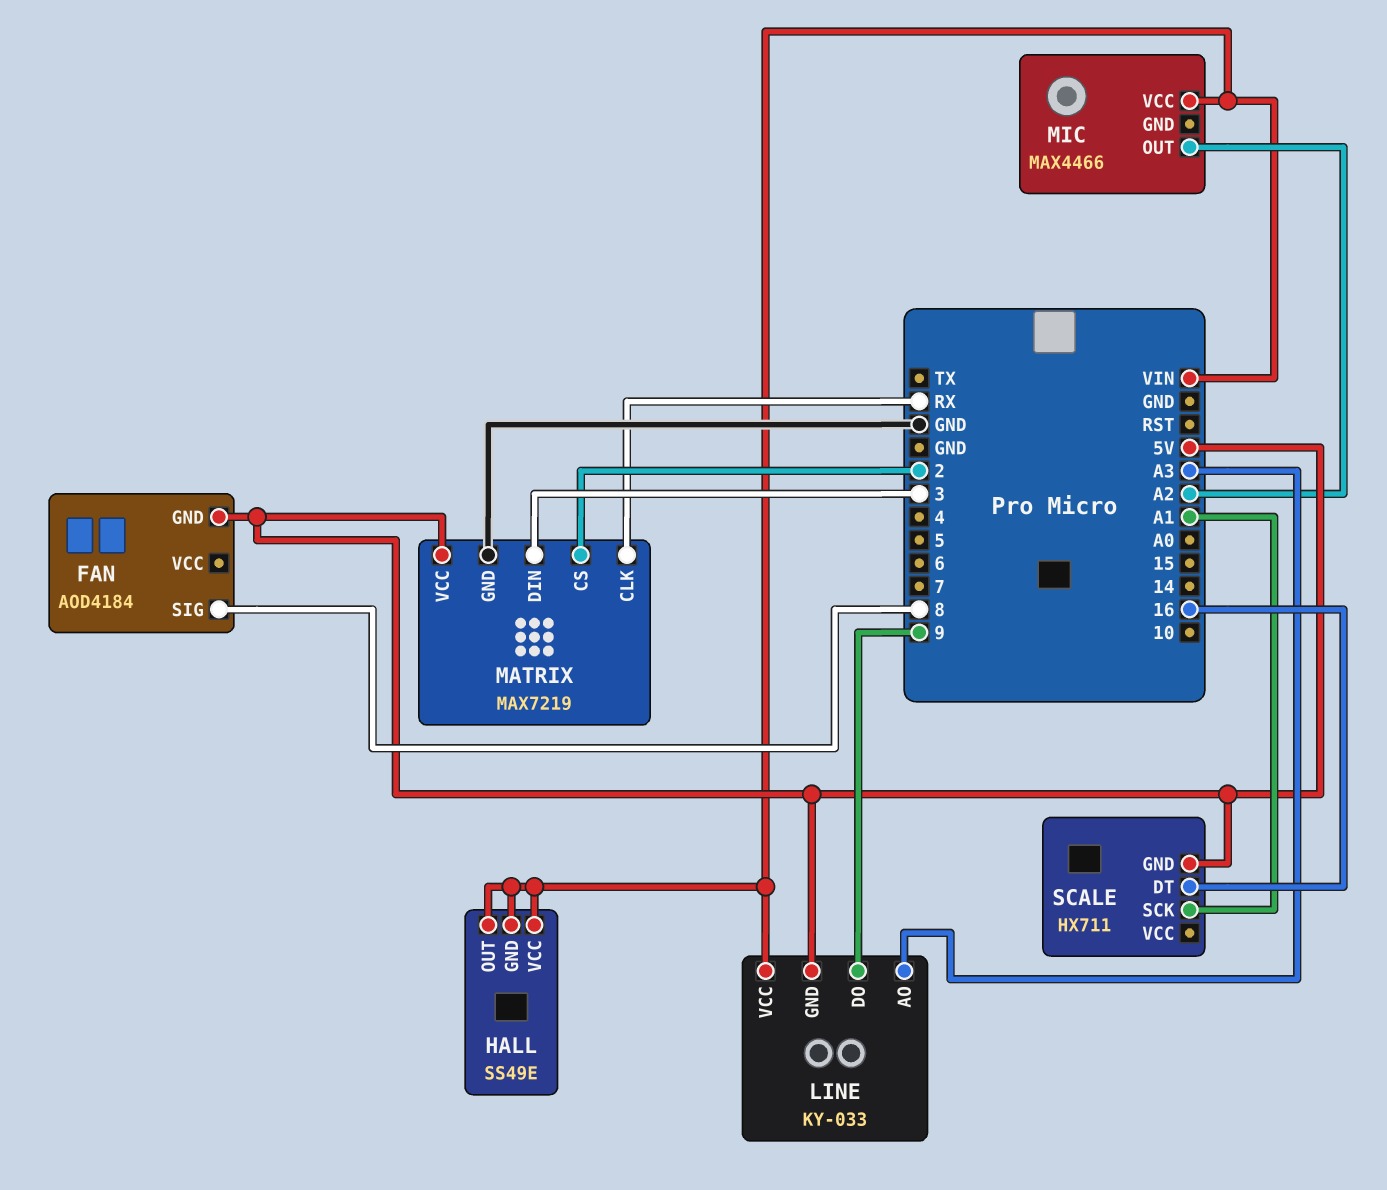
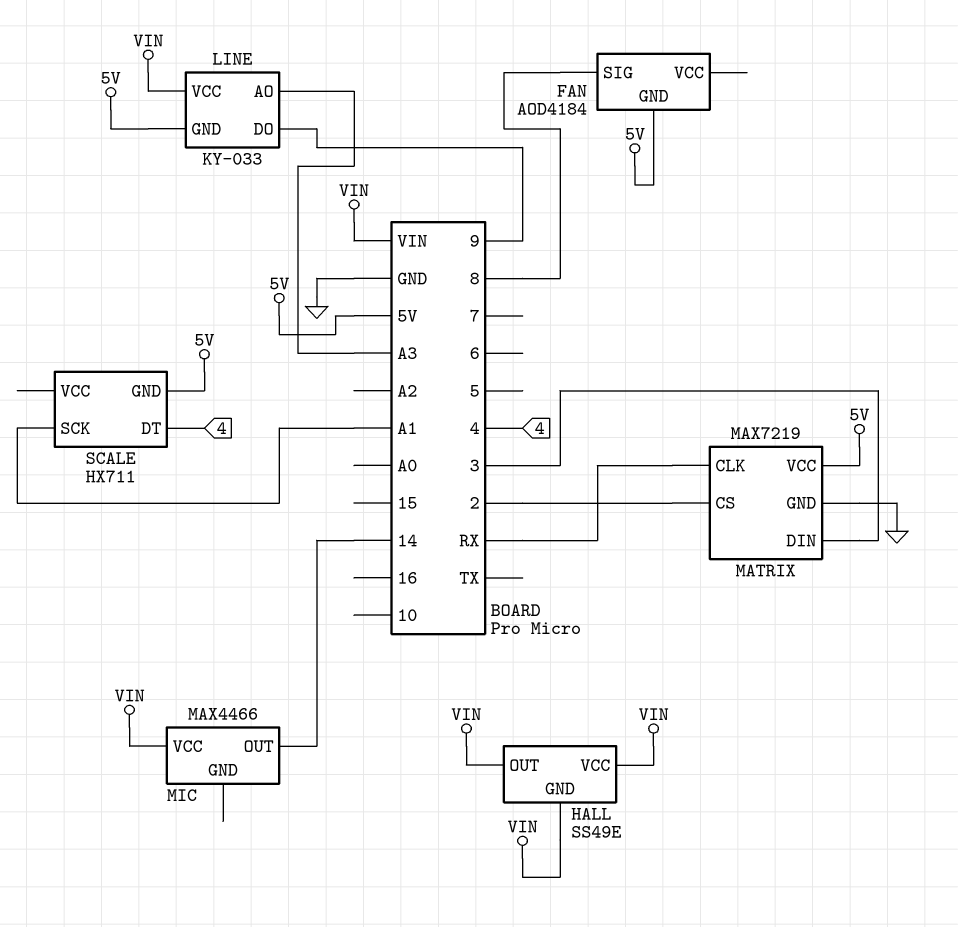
MIC pin OUT: A2 -> 14
SCALE pin DT: 16 -> 4

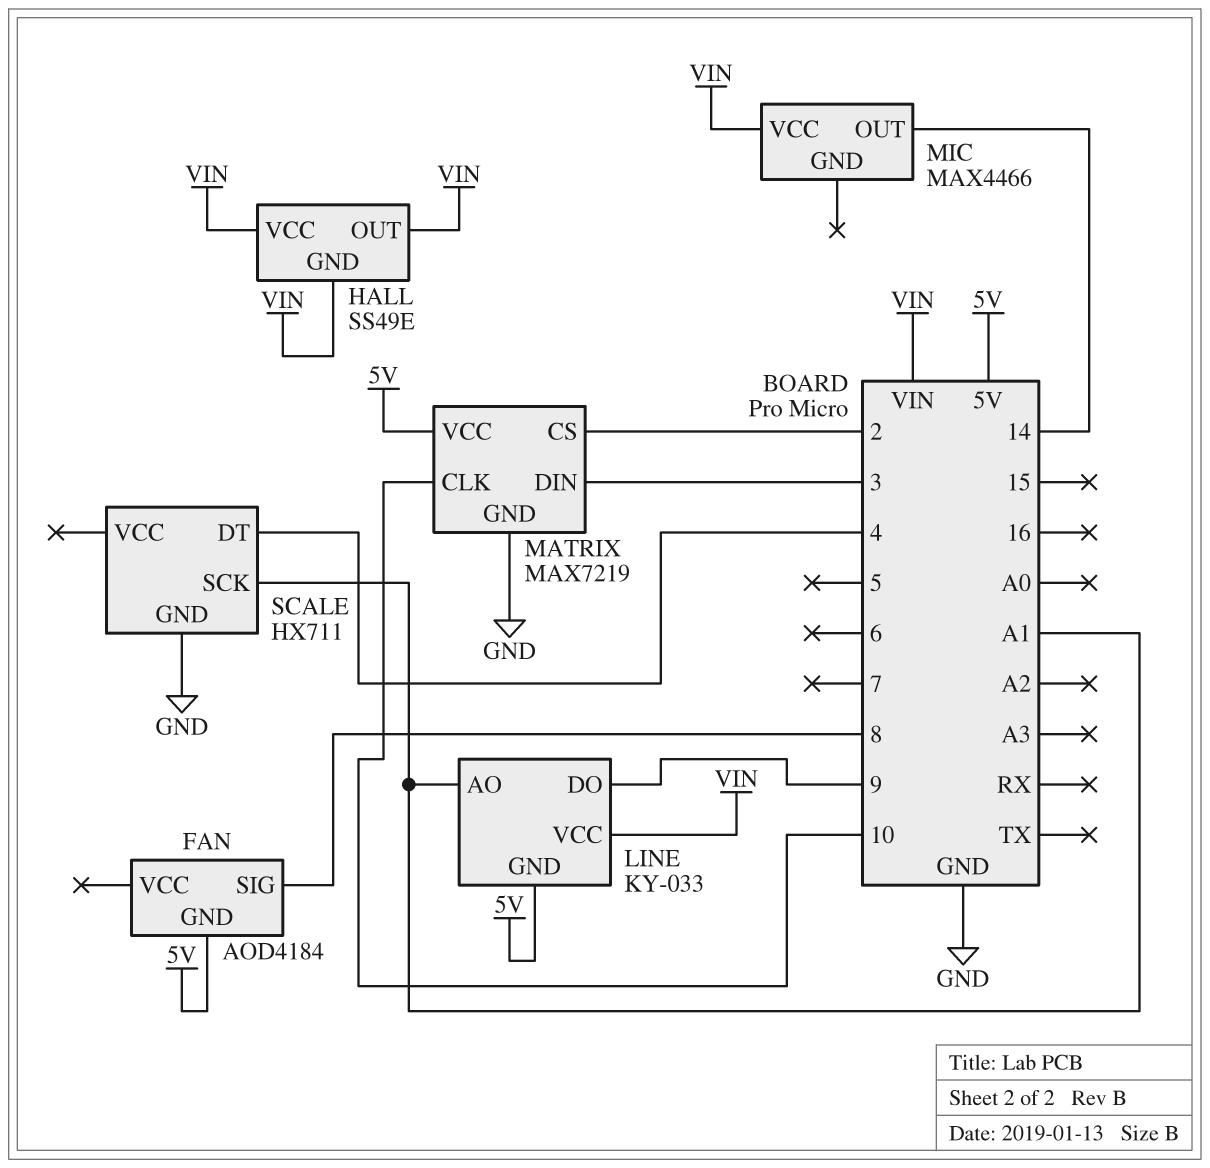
LINE pin AO: A3 -> A1
MATRIX pin CLK: RX -> 10
SCALE pin GND: 5V -> GND

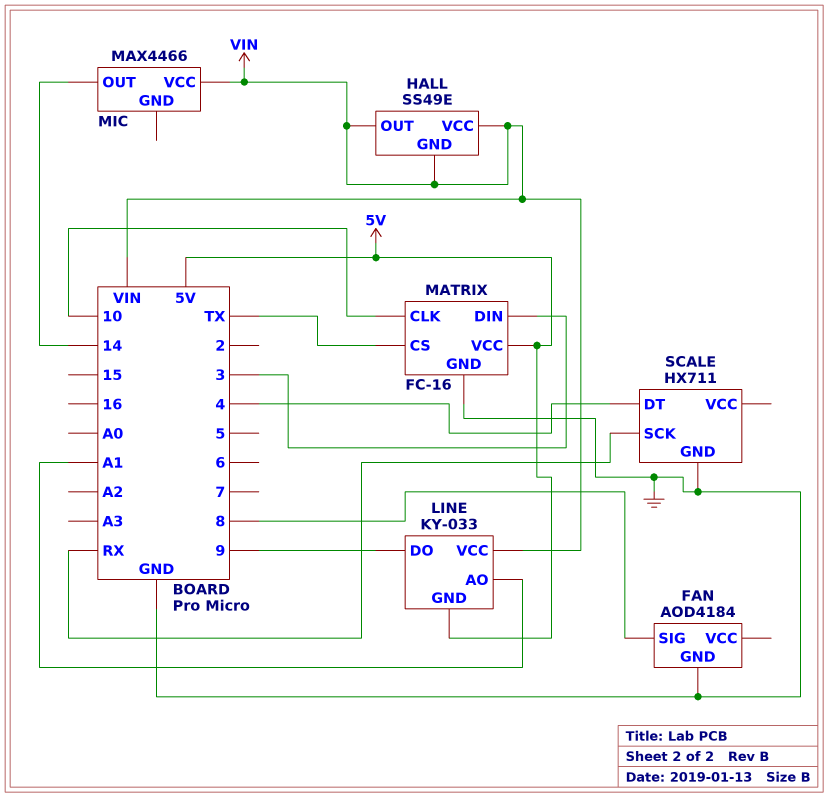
FAN pin GND: 5V -> GND
MATRIX: MAX7219 -> FC-16
MATRIX pin CS: 2 -> TX
SCALE pin SCK: A1 -> RX

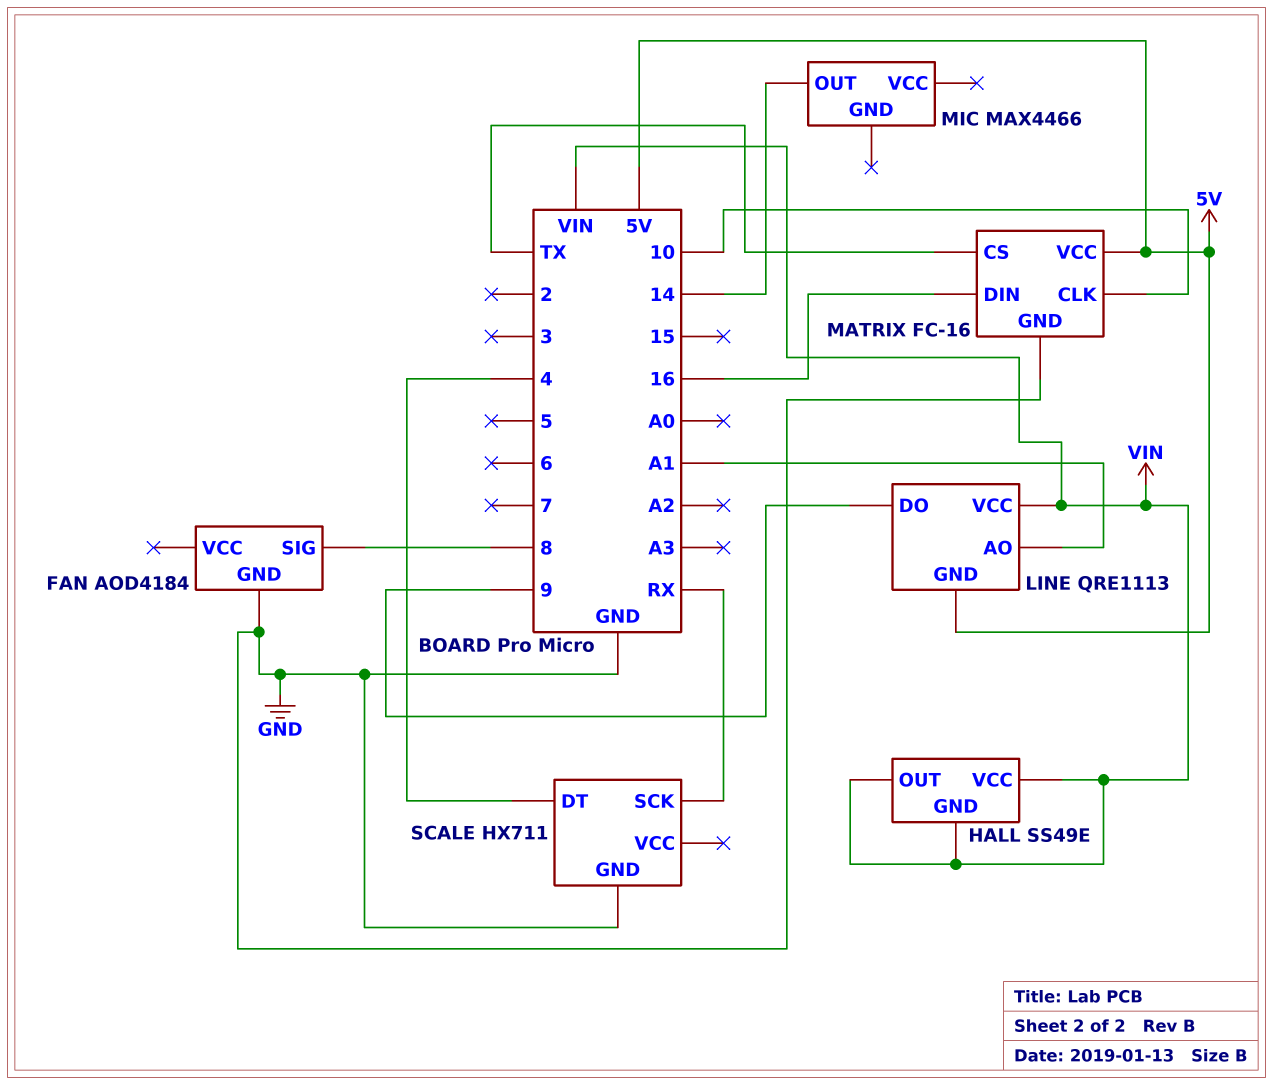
LINE: KY-033 -> QRE1113
MATRIX pin DIN: 3 -> 16
MIC pin VCC: VIN -> none

